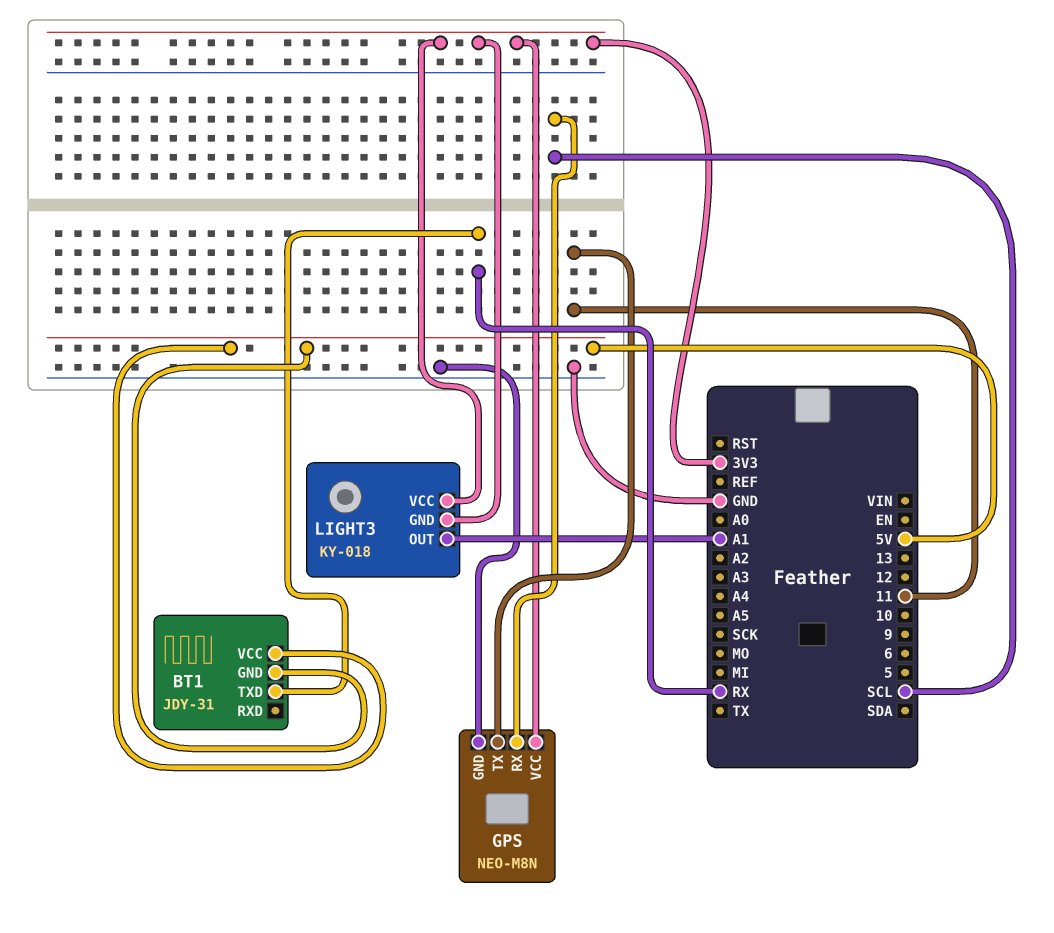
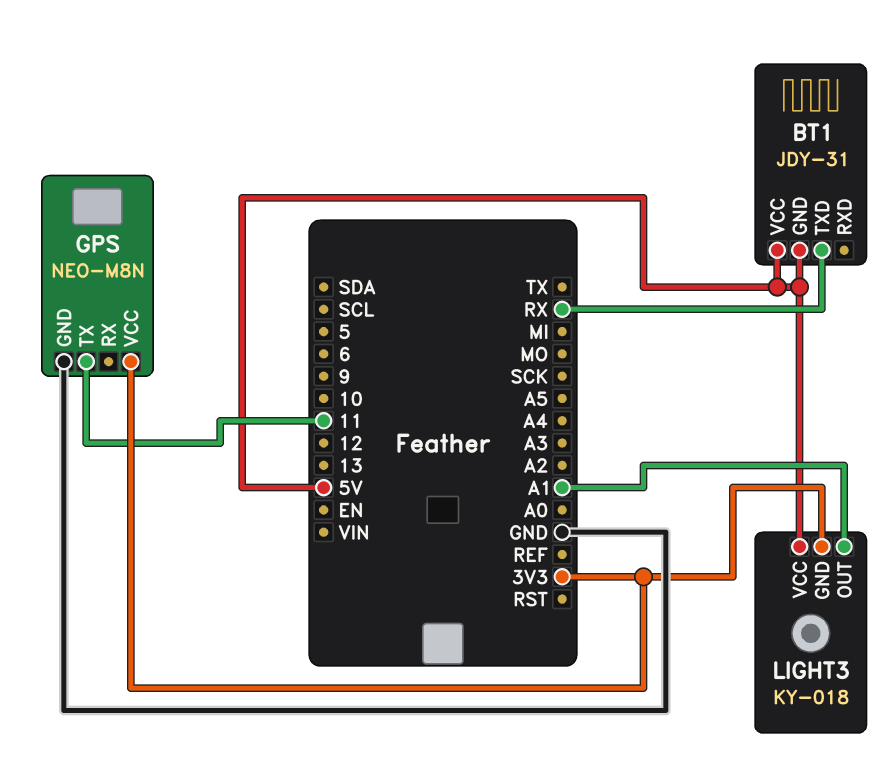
GPS pin RX: SCL -> none
LIGHT3 pin VCC: 3V3 -> 5V

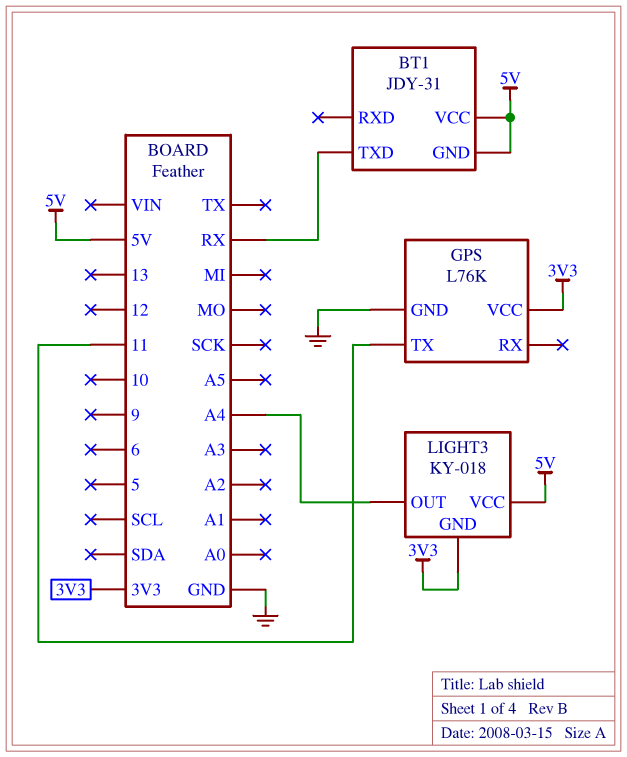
GPS: NEO-M8N -> L76K
LIGHT3 pin OUT: A1 -> A4

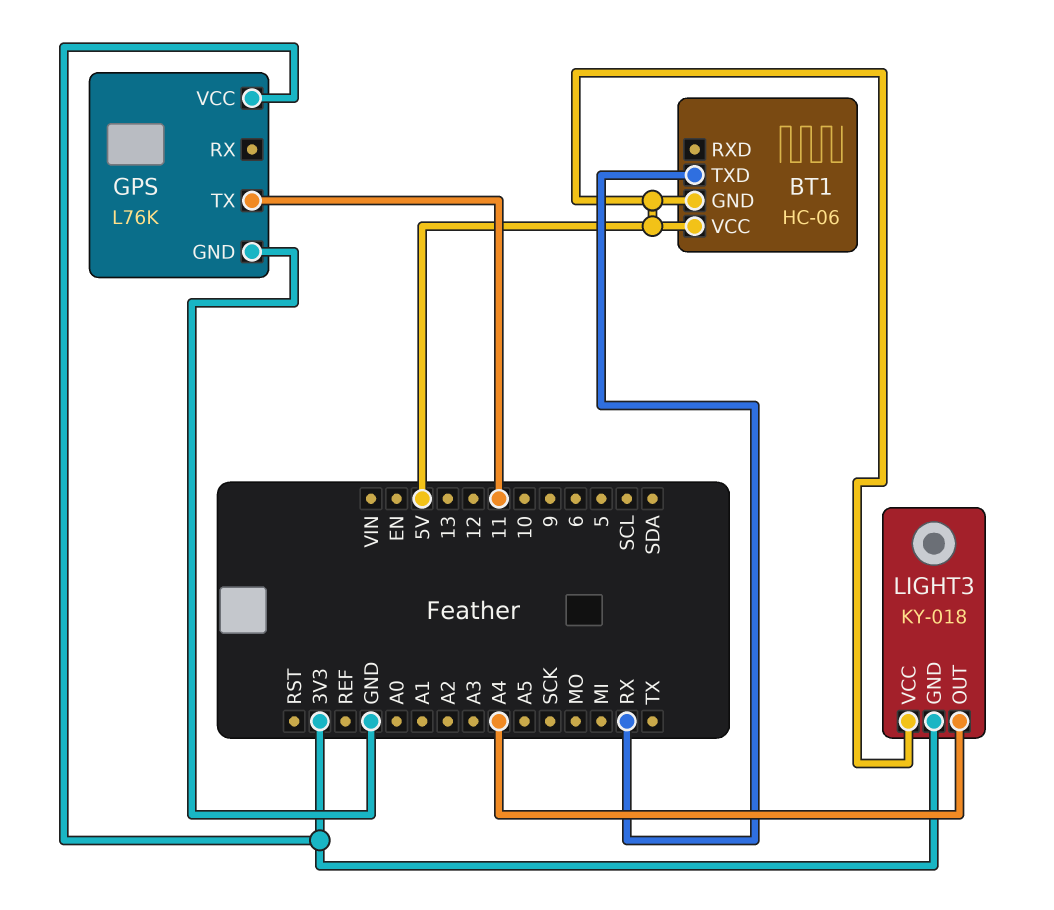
BT1: JDY-31 -> HC-06

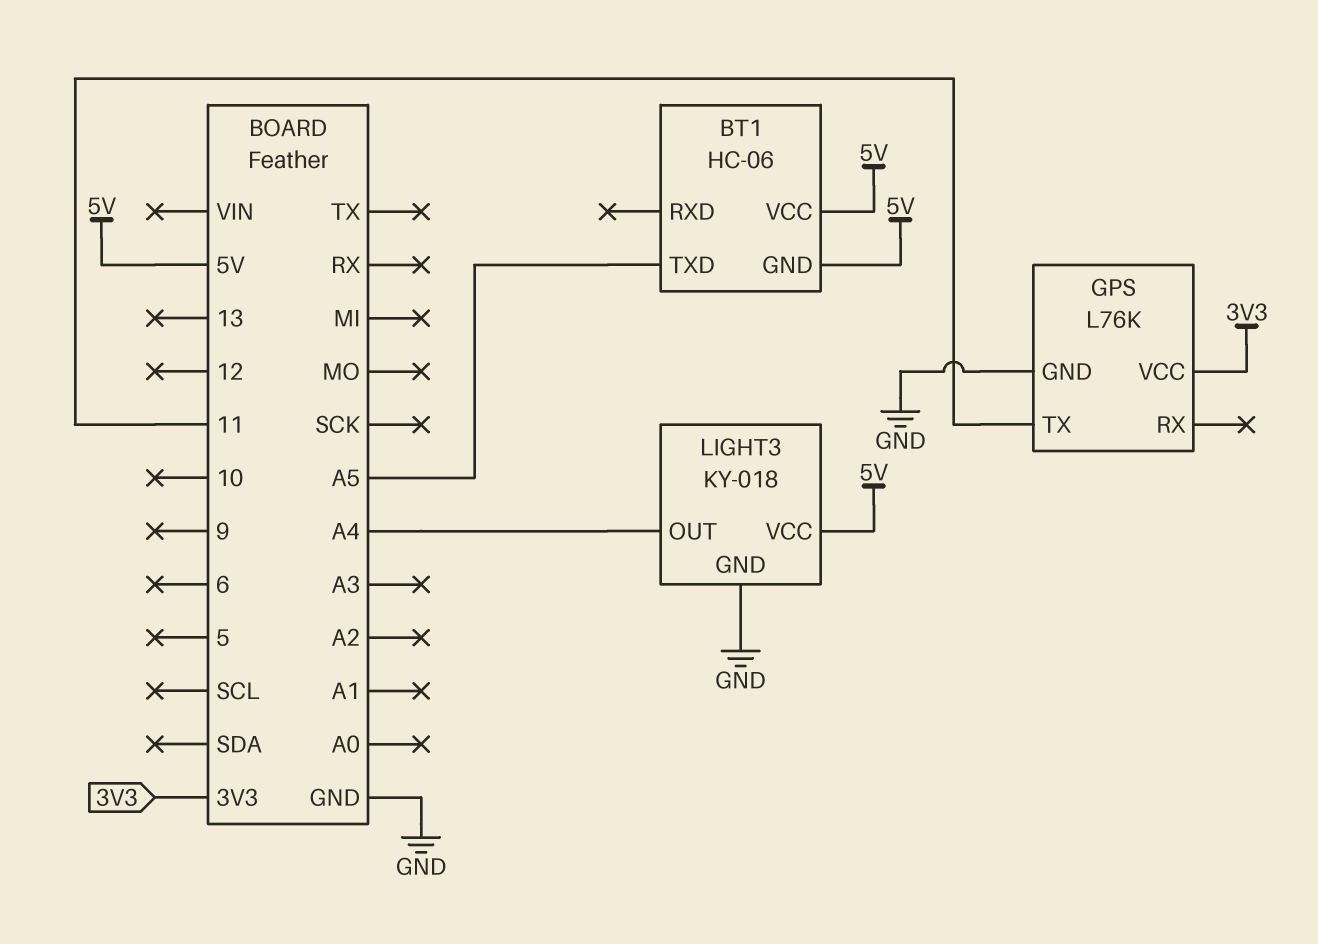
BT1 pin TXD: RX -> A5
LIGHT3 pin GND: 3V3 -> GND

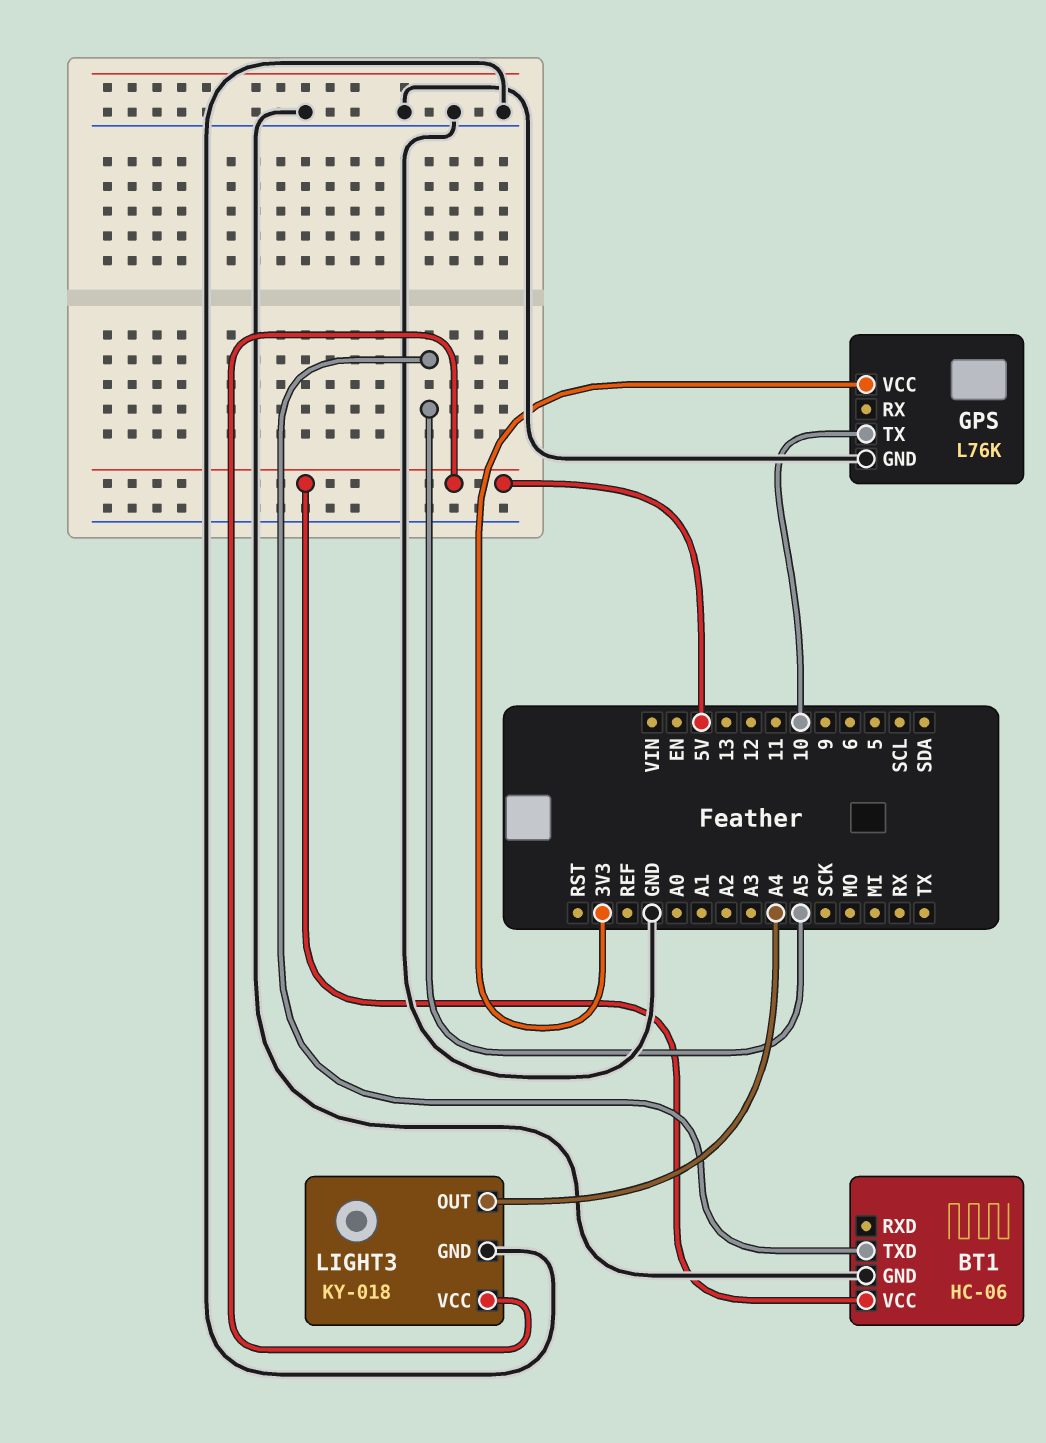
BT1 pin GND: 5V -> GND
GPS pin TX: 11 -> 10

